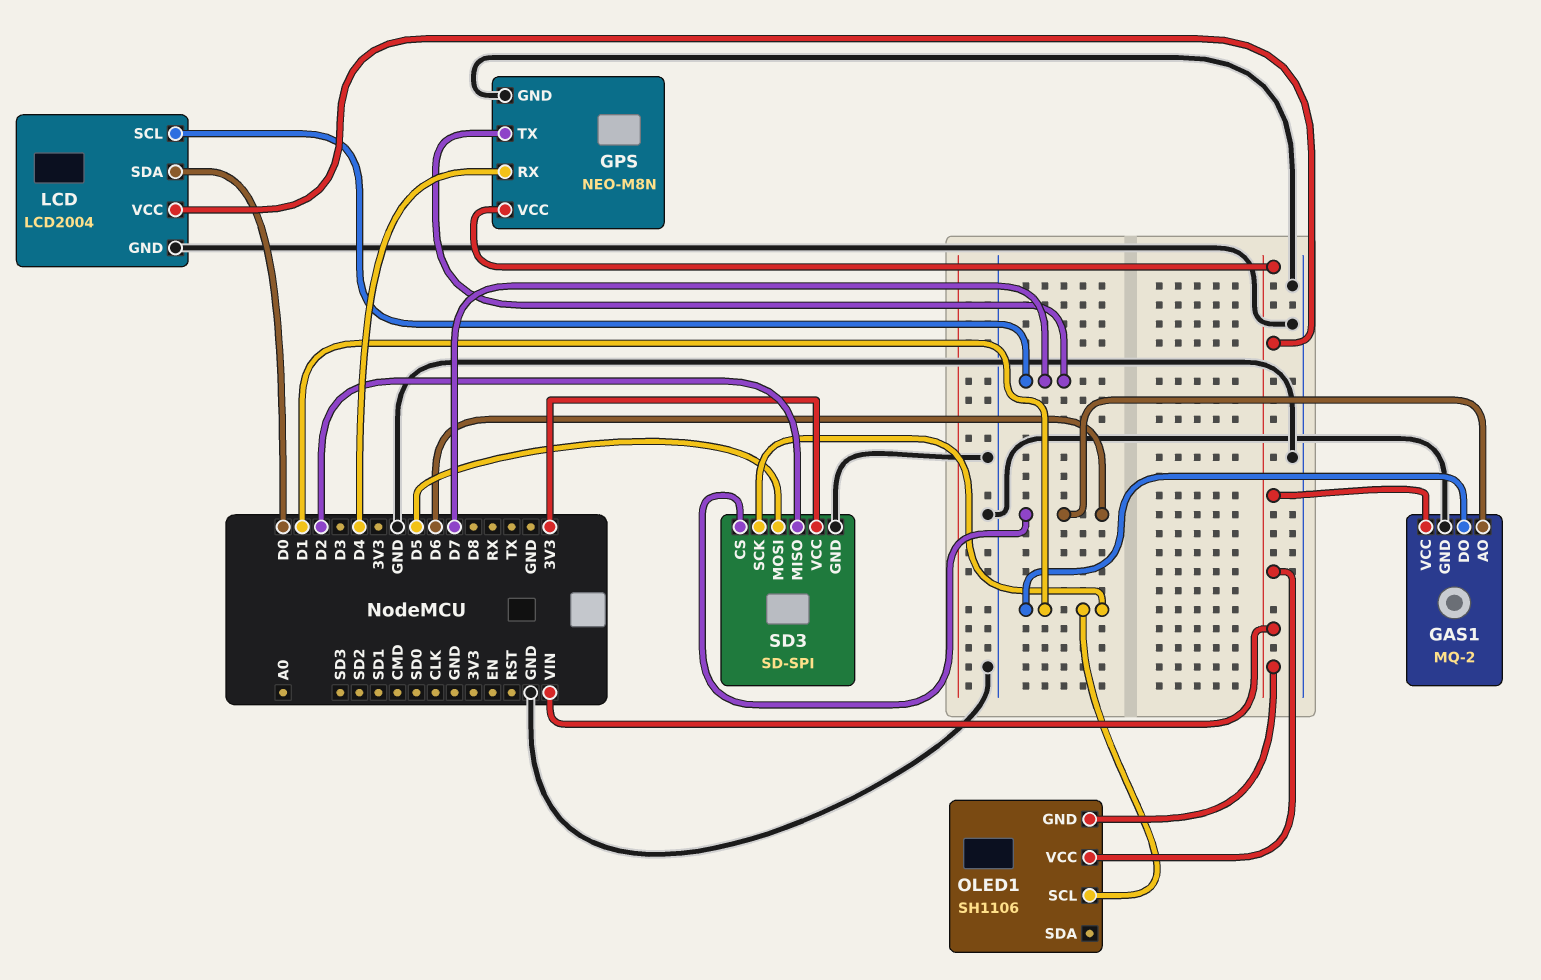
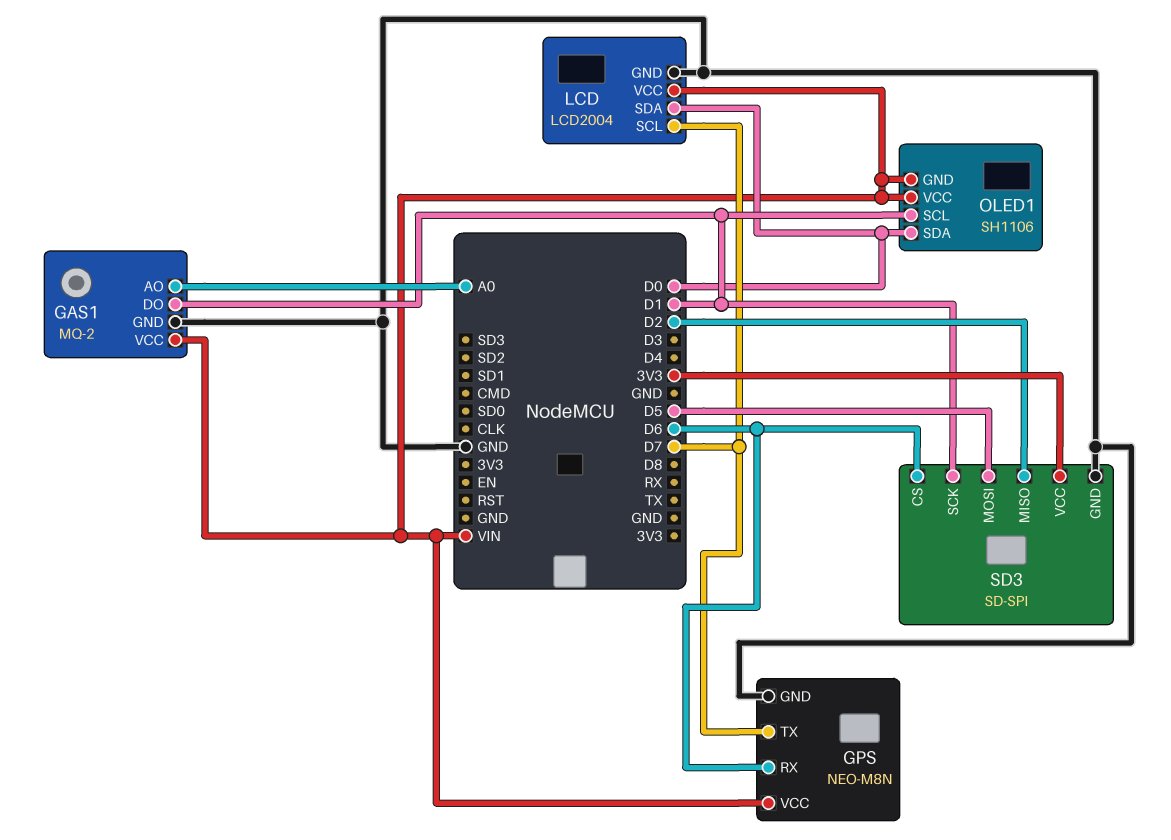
GAS1 pin AO: D6 -> A0
GPS pin RX: D4 -> D6
OLED1 pin SDA: none -> D0

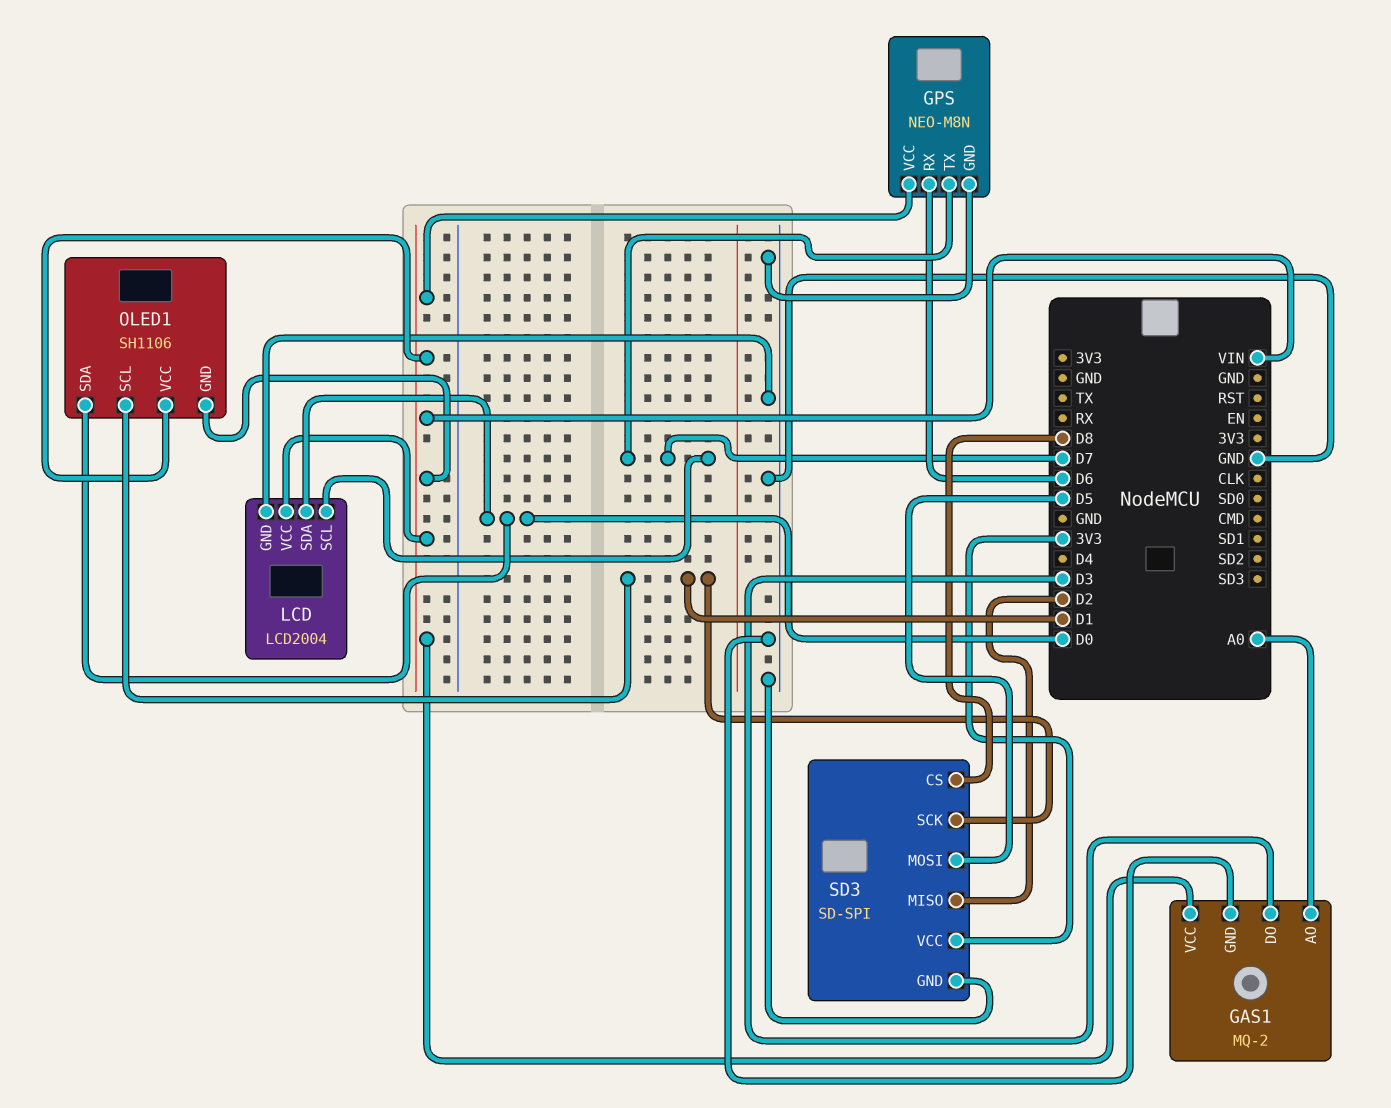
GAS1 pin DO: D1 -> D3
SD3 pin CS: D6 -> D8

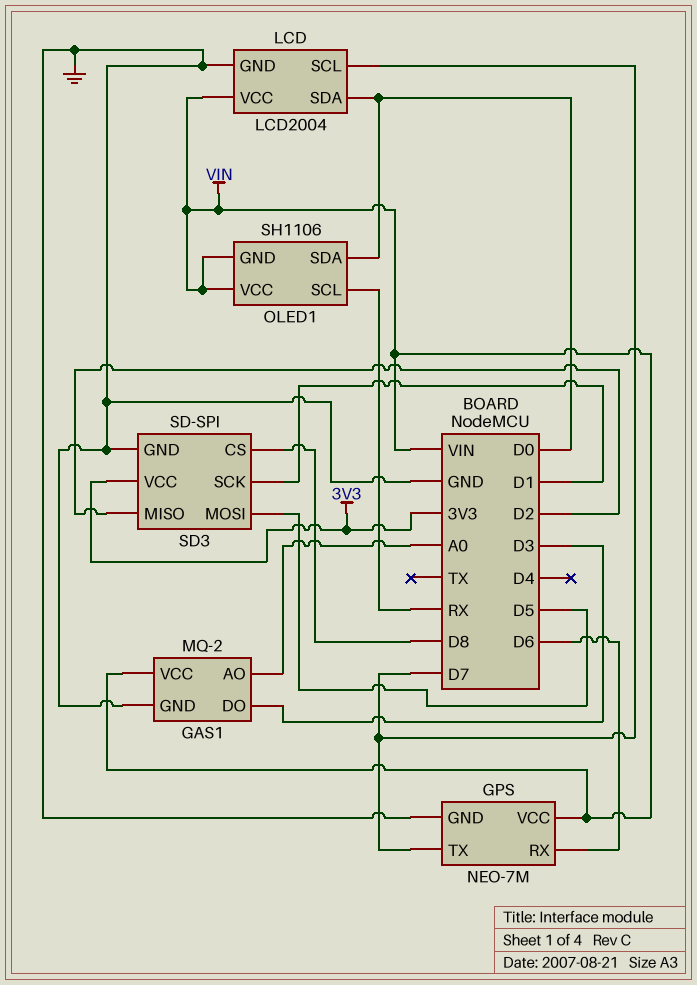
GPS: NEO-M8N -> NEO-7M
OLED1 pin SCL: D1 -> RX

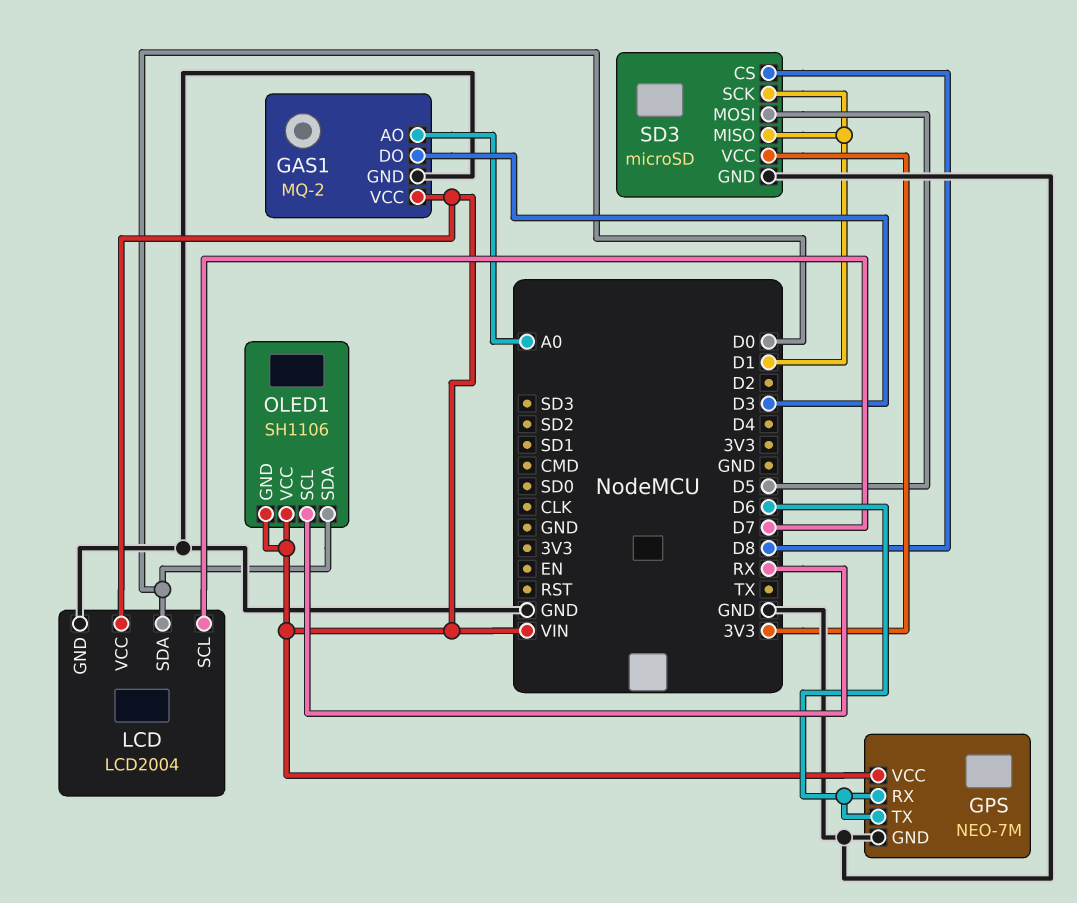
GPS pin TX: D7 -> D6
SD3: SD-SPI -> microSD
SD3 pin MISO: D2 -> D1

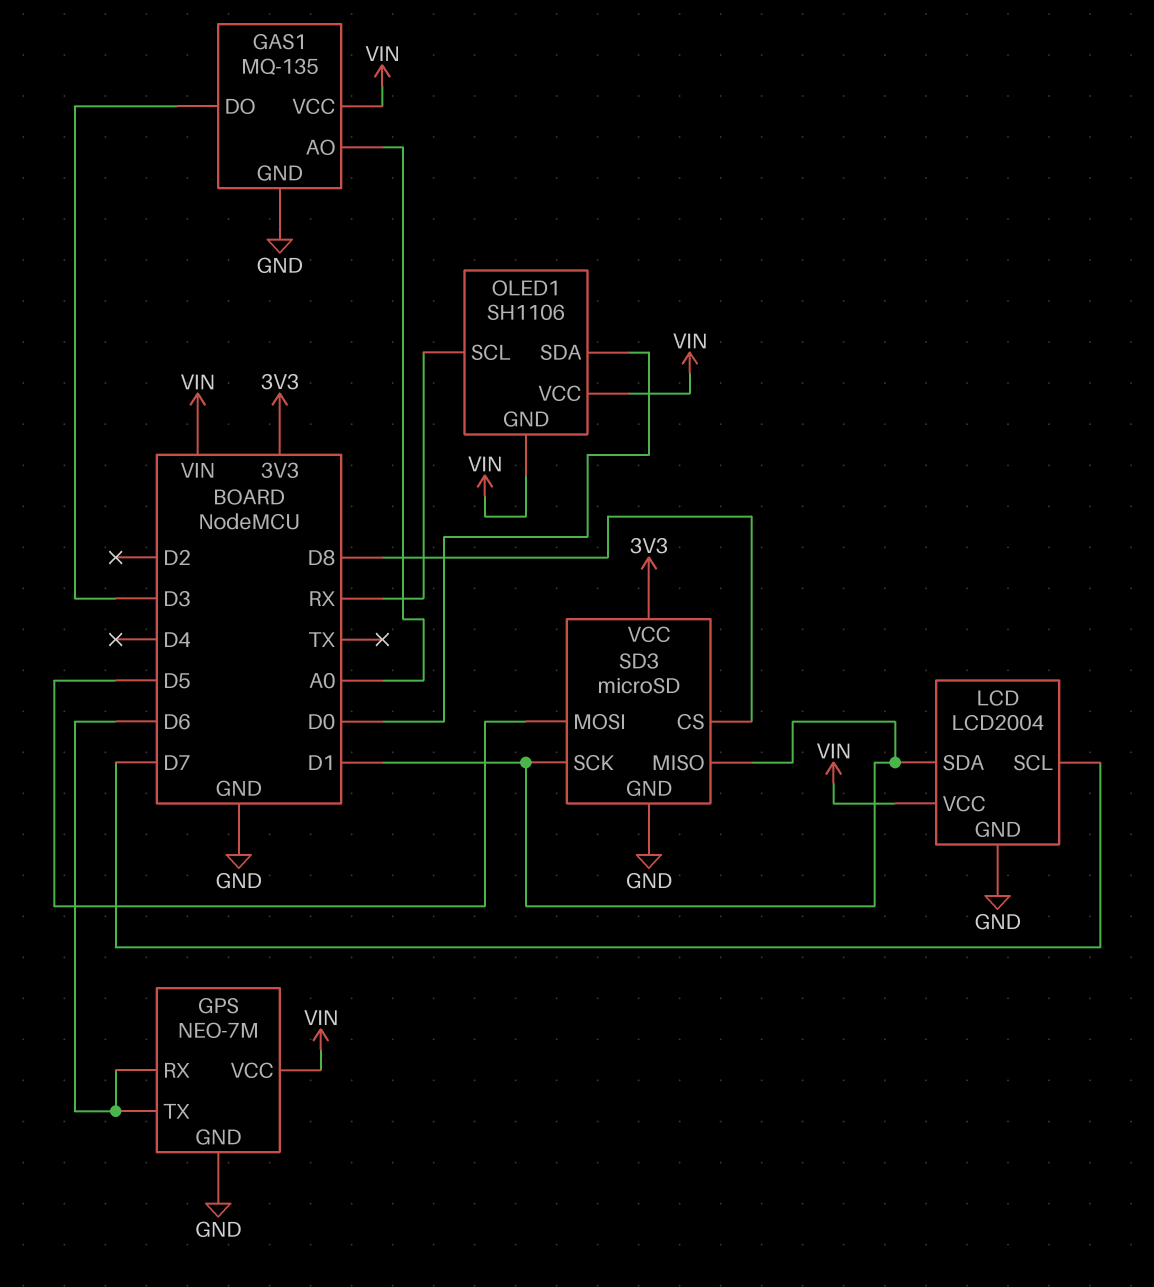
GAS1: MQ-2 -> MQ-135
LCD pin SDA: D0 -> D1

